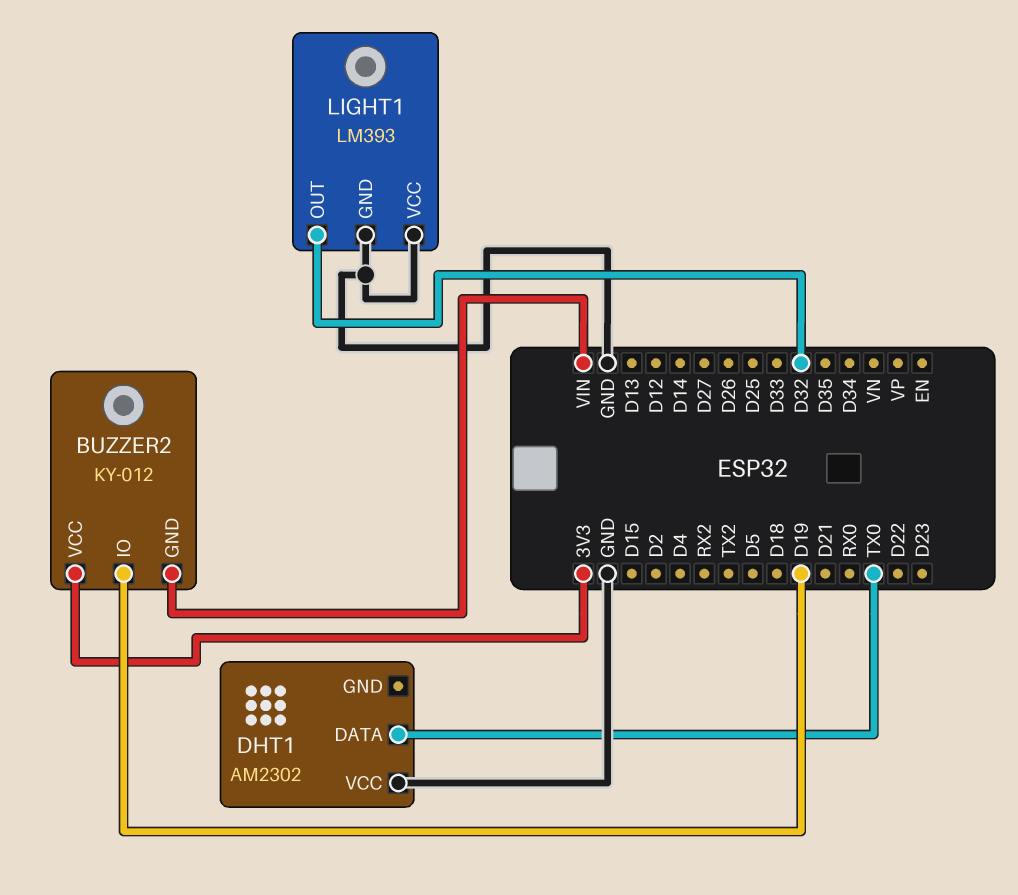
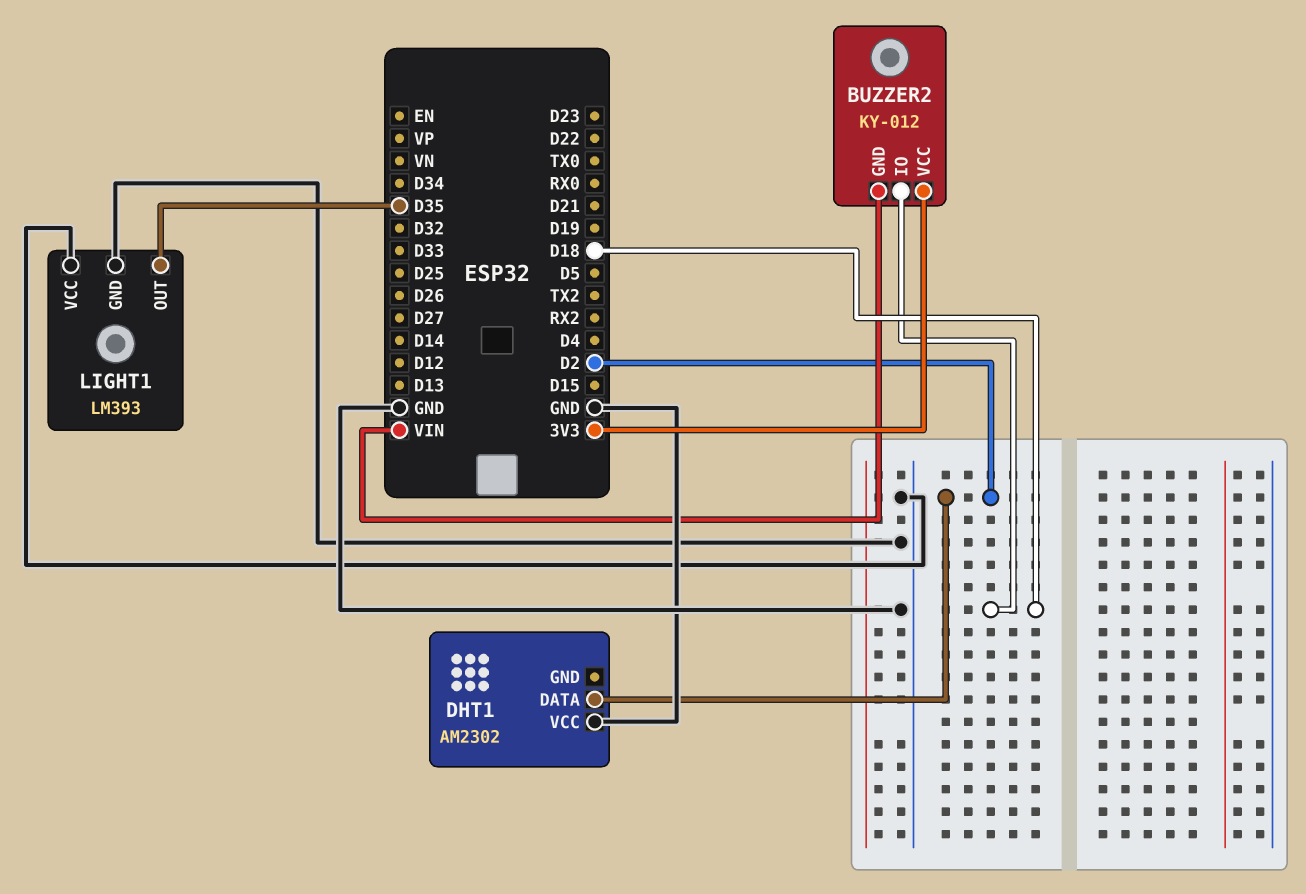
BUZZER2 pin IO: D19 -> D18
DHT1 pin DATA: TX0 -> D2
LIGHT1 pin OUT: D32 -> D35

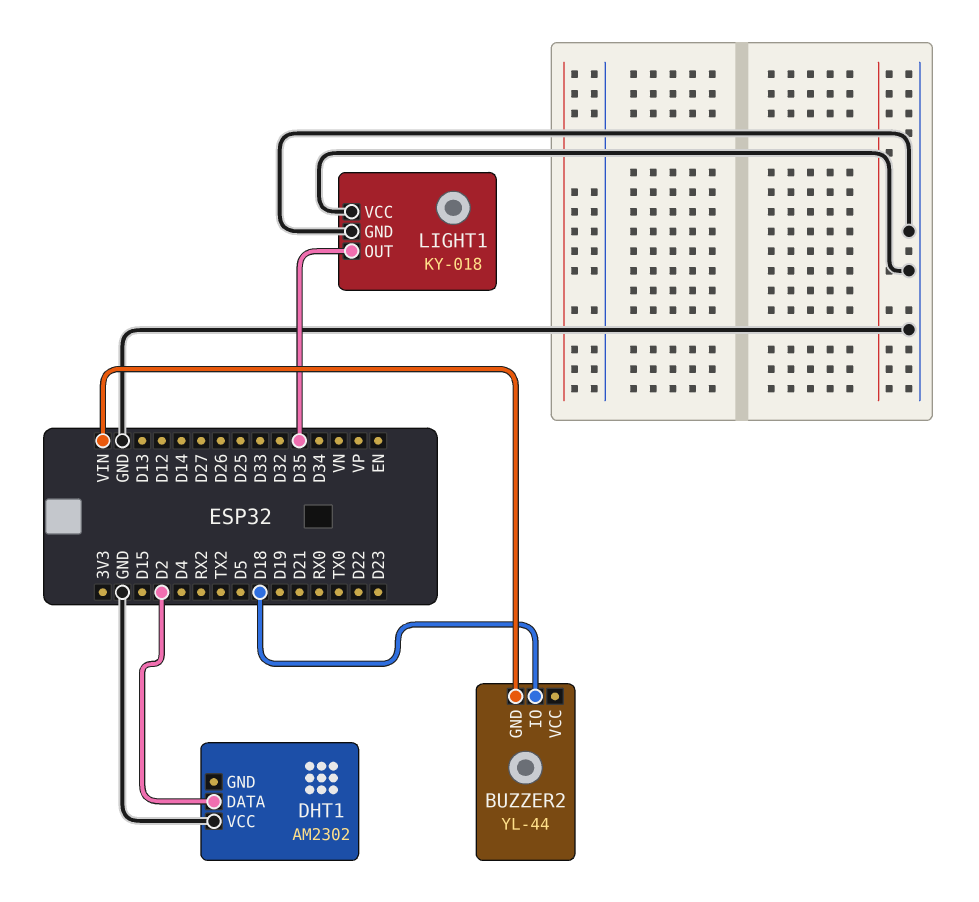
BUZZER2: KY-012 -> YL-44
BUZZER2 pin VCC: 3V3 -> none
LIGHT1: LM393 -> KY-018

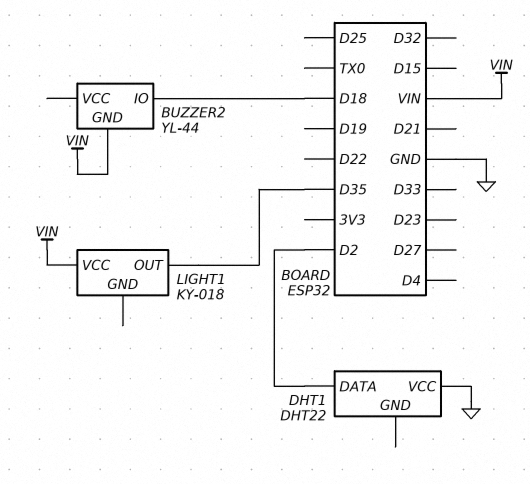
DHT1: AM2302 -> DHT22
LIGHT1 pin GND: GND -> none
LIGHT1 pin VCC: GND -> VIN

